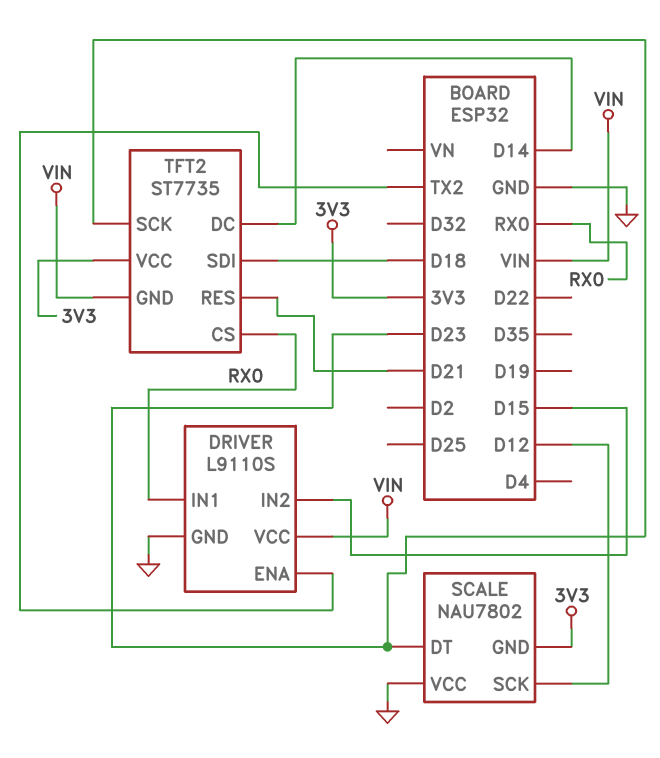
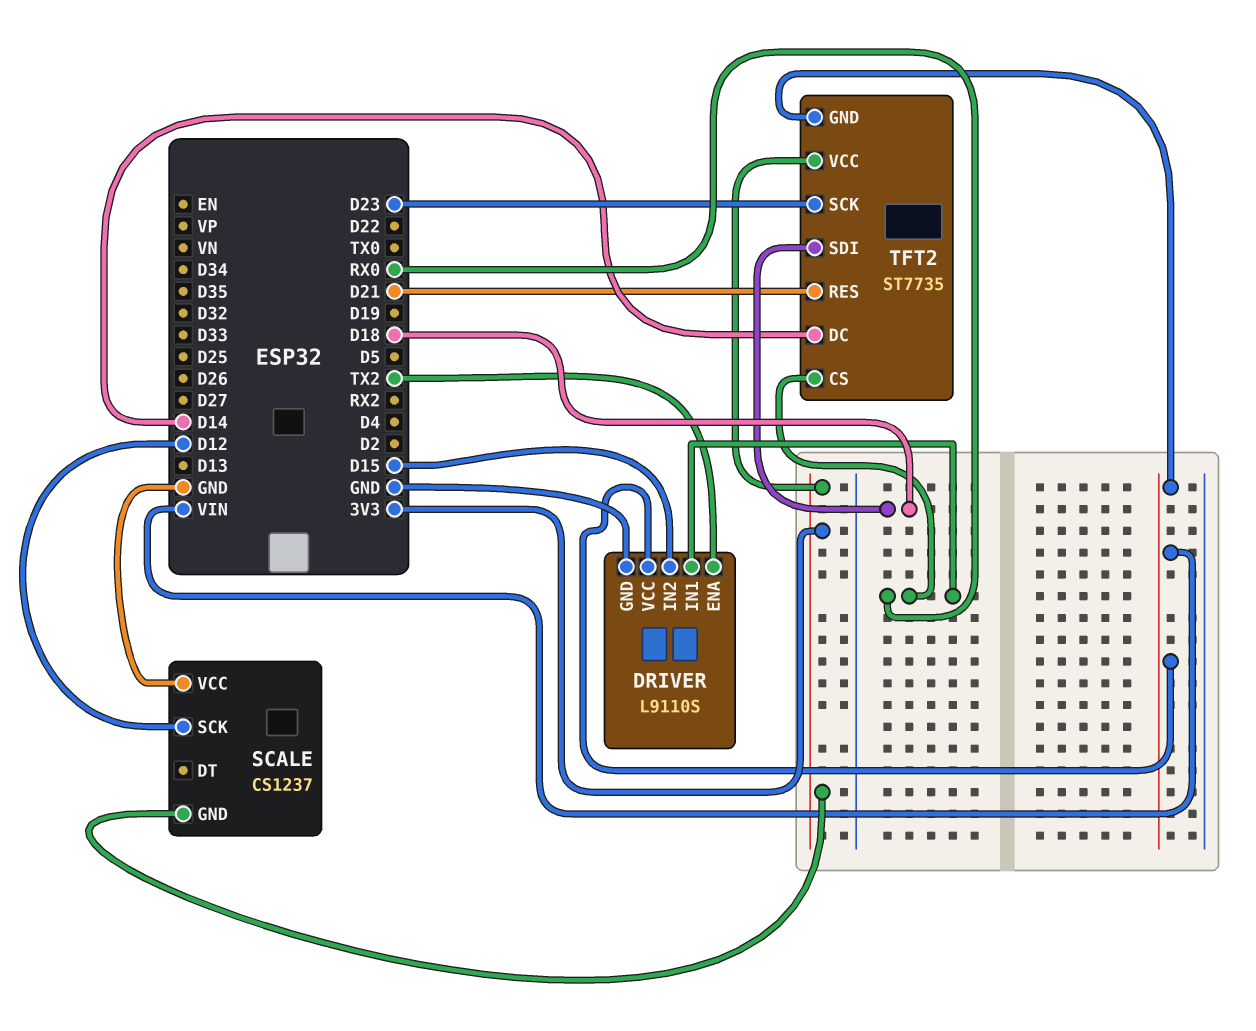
SCALE: NAU7802 -> CS1237
SCALE pin DT: D23 -> none

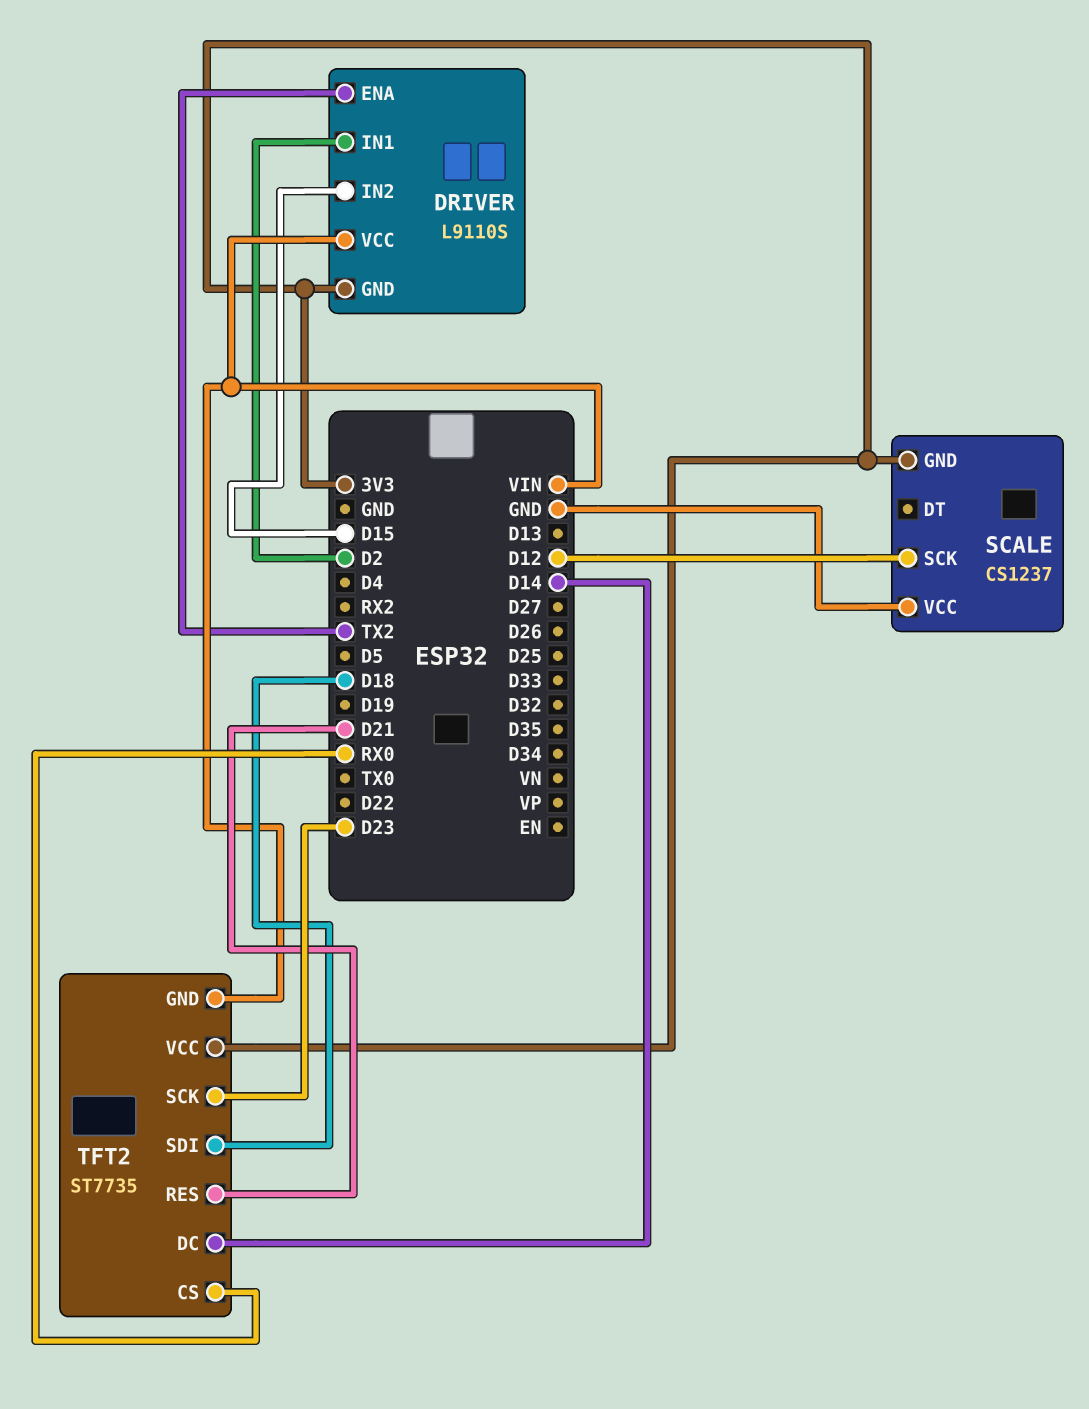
DRIVER pin GND: GND -> 3V3
DRIVER pin IN1: RX0 -> D2

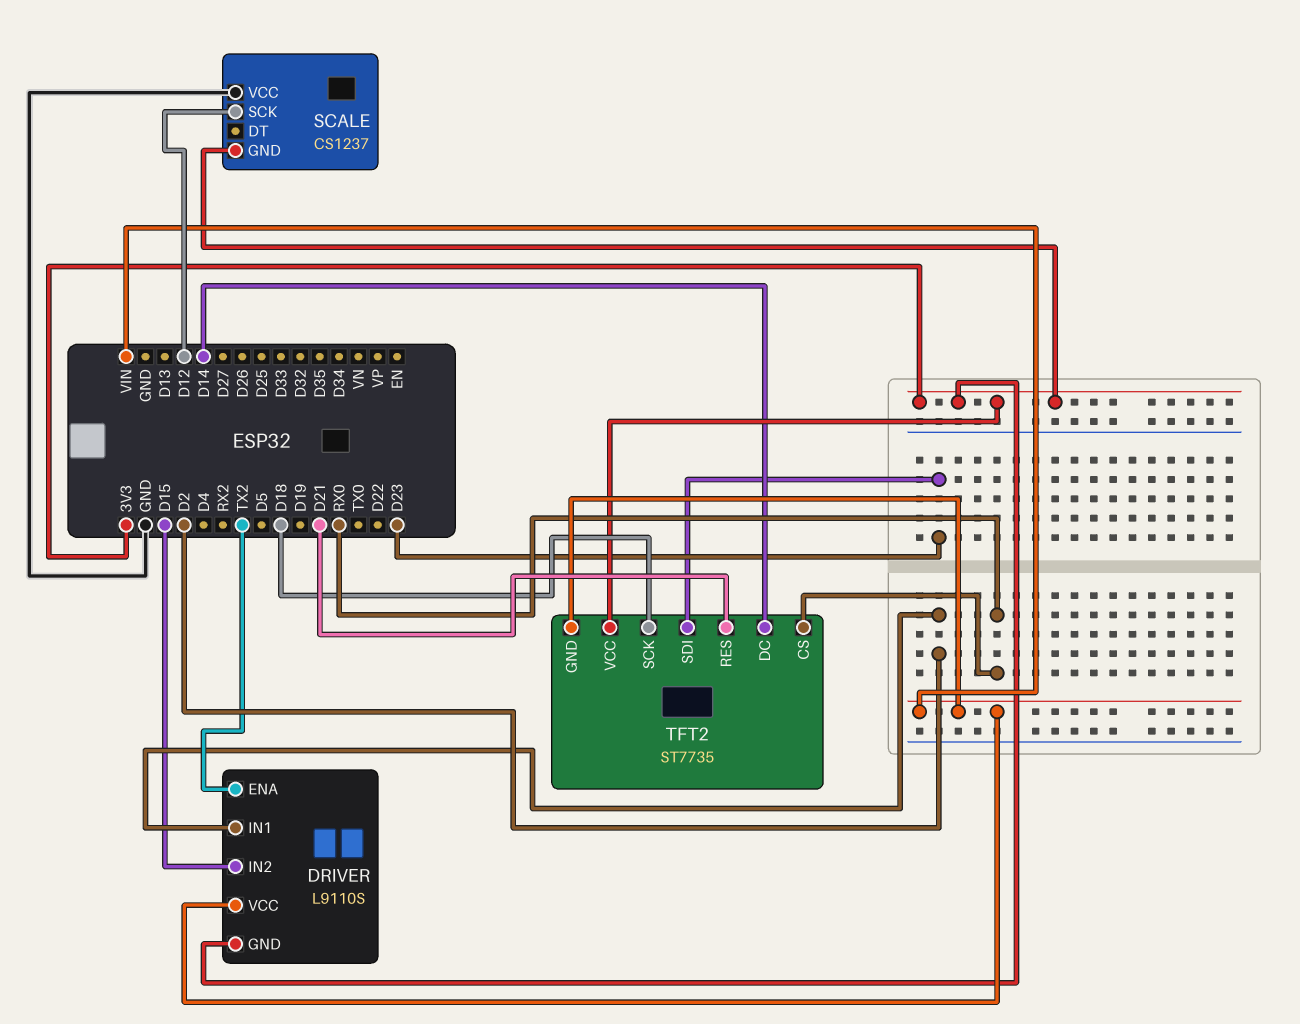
TFT2 pin SCK: D23 -> D18
TFT2 pin SDI: D18 -> D23

